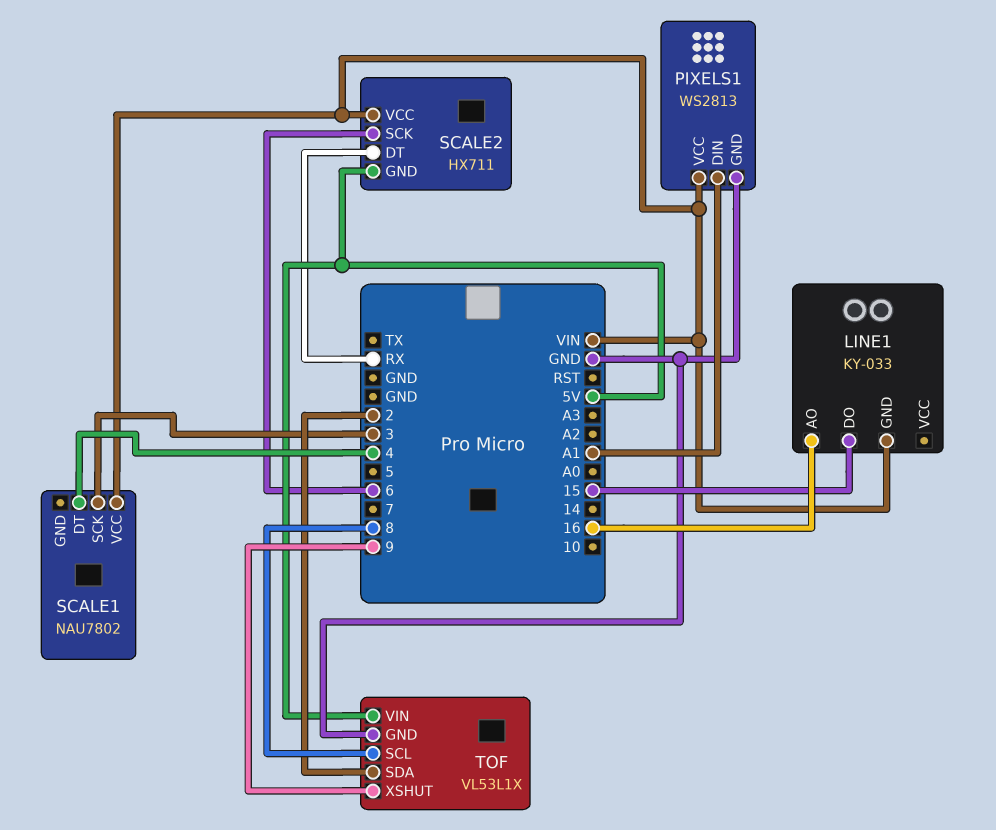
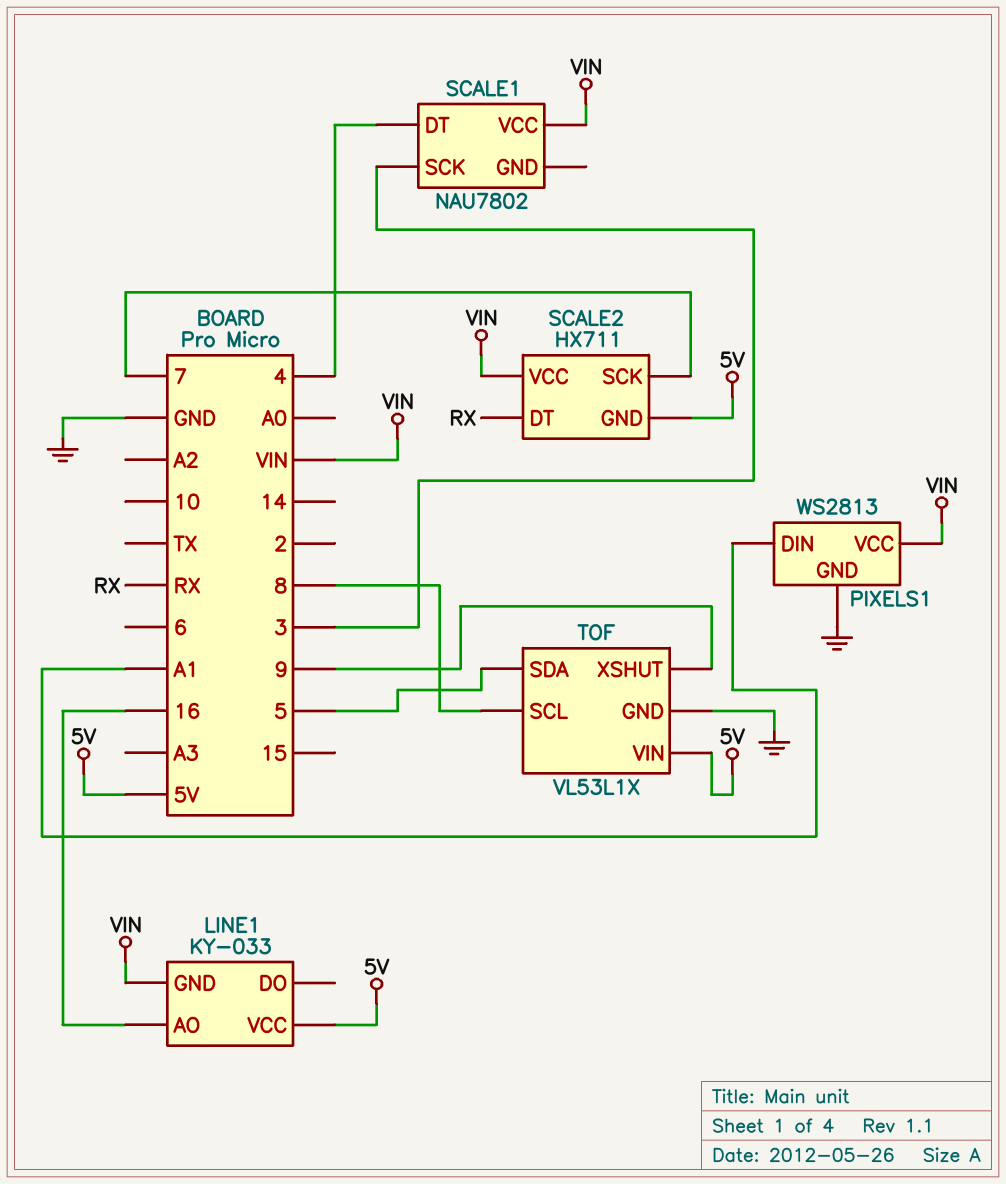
LINE1 pin DO: 15 -> none
LINE1 pin VCC: none -> 5V
SCALE2 pin SCK: 6 -> 7
TOF pin SDA: 2 -> 5

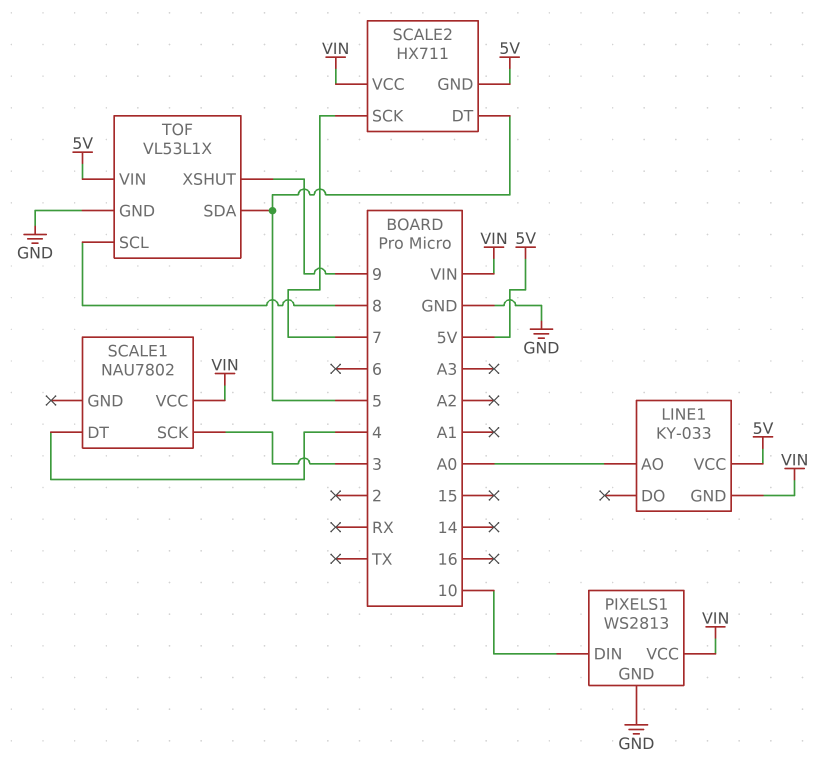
LINE1 pin AO: 16 -> A0
PIXELS1 pin DIN: A1 -> 10
SCALE2 pin DT: RX -> 5

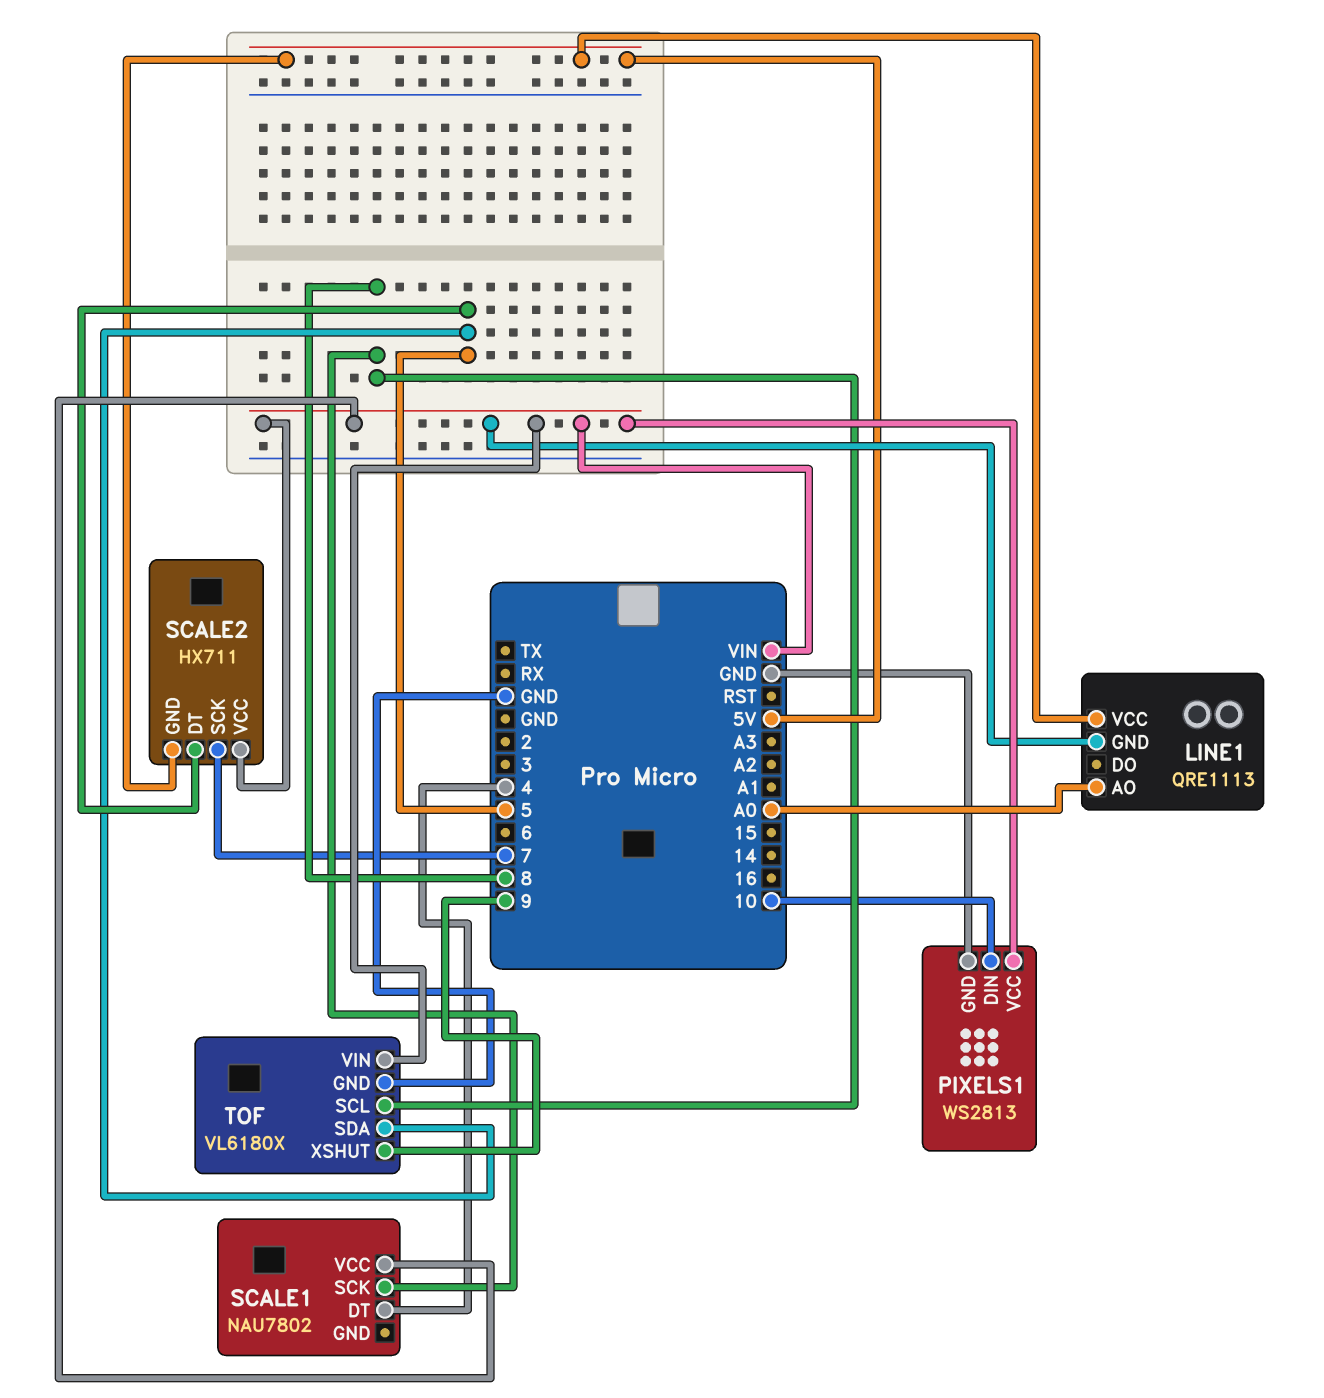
LINE1: KY-033 -> QRE1113
SCALE1 pin SCK: 3 -> 8
TOF: VL53L1X -> VL6180X
TOF pin VIN: 5V -> VIN

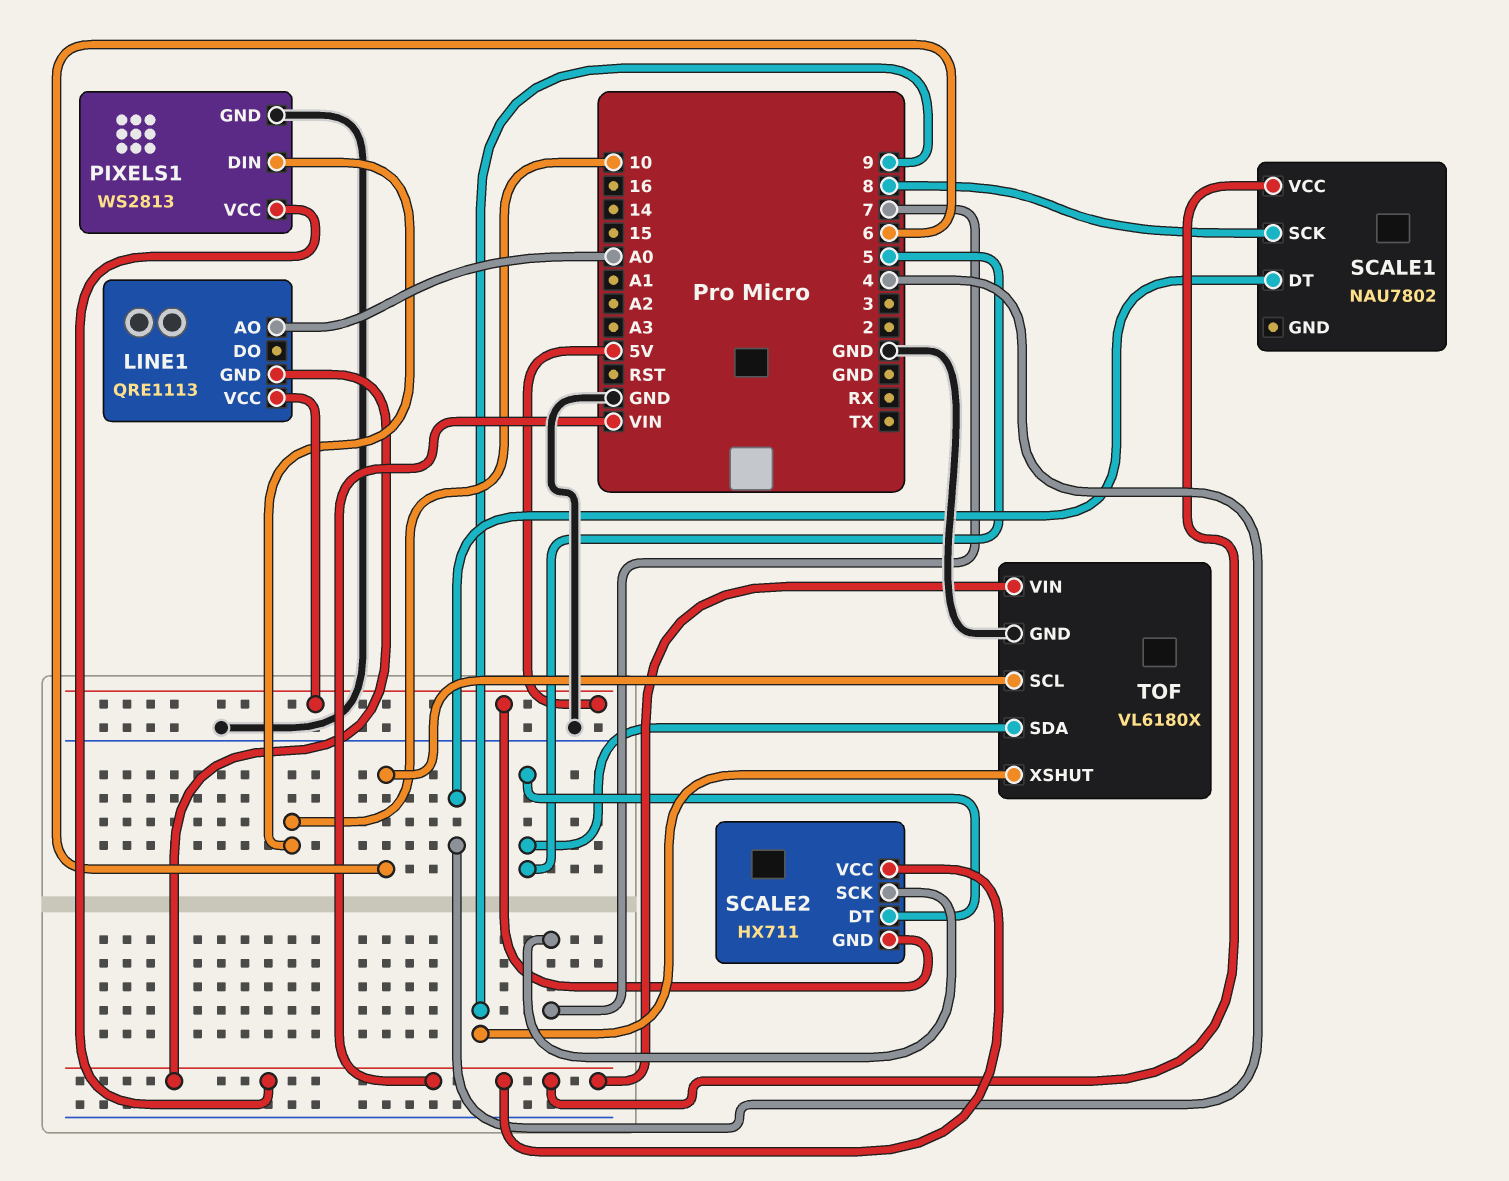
TOF pin SCL: 8 -> 6

